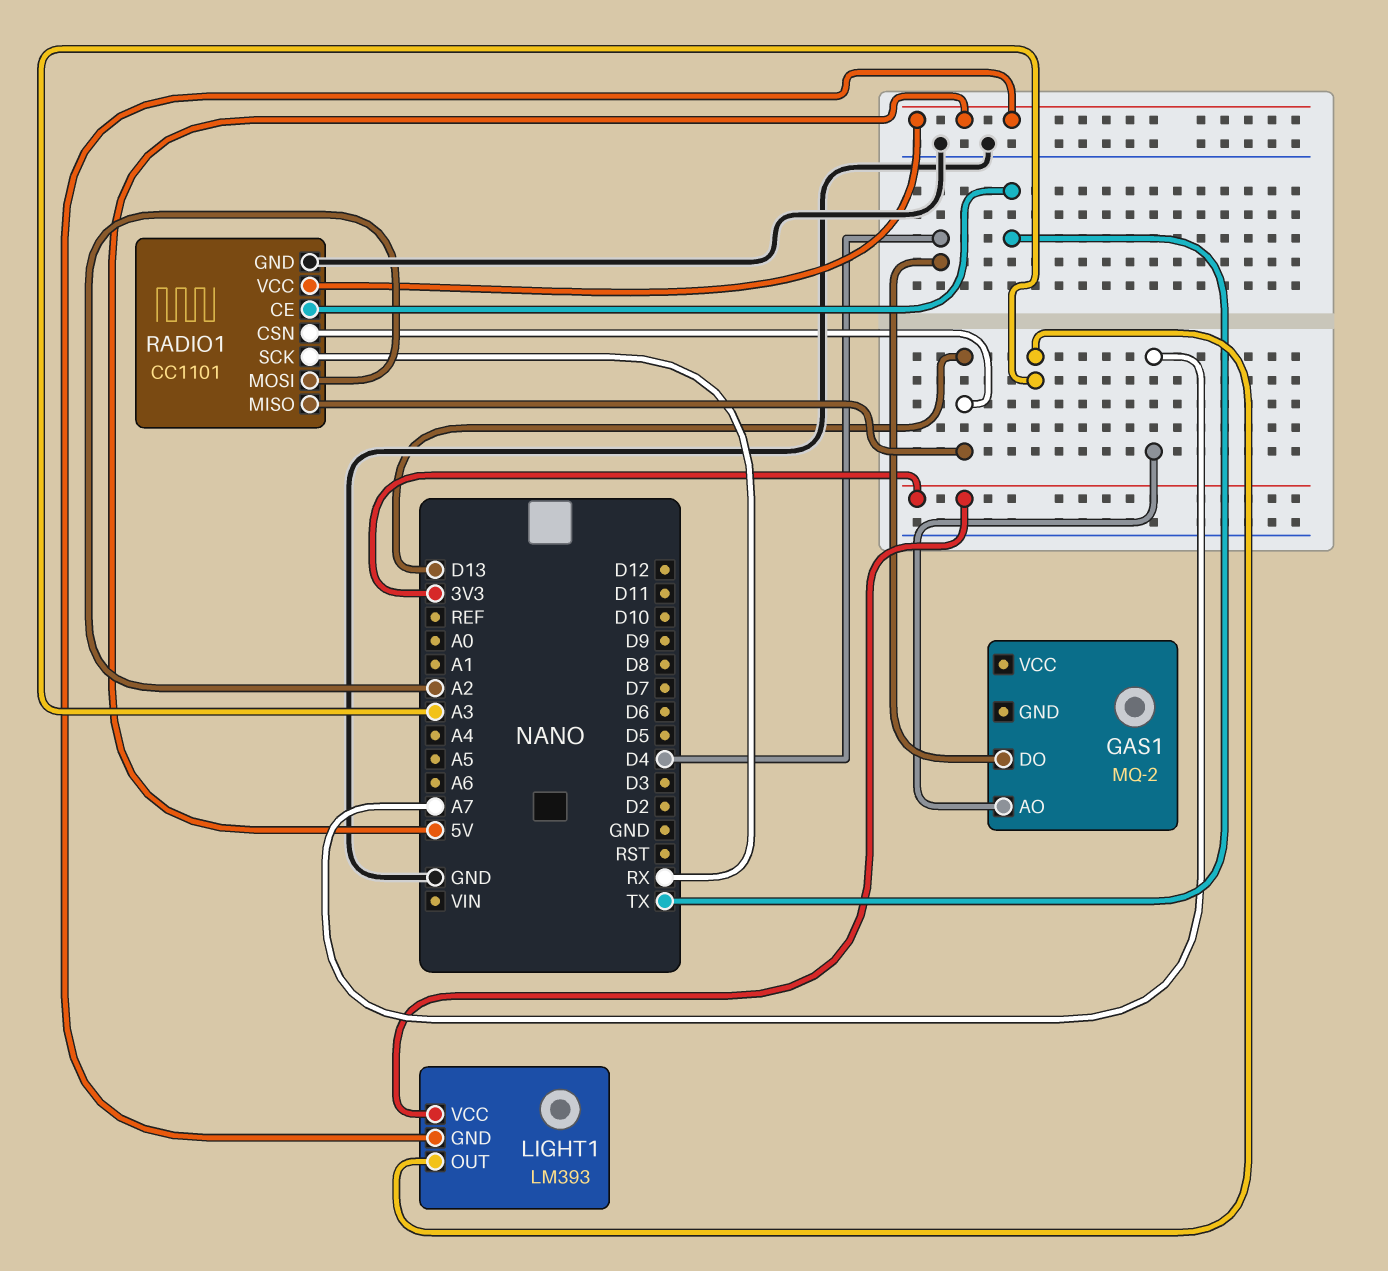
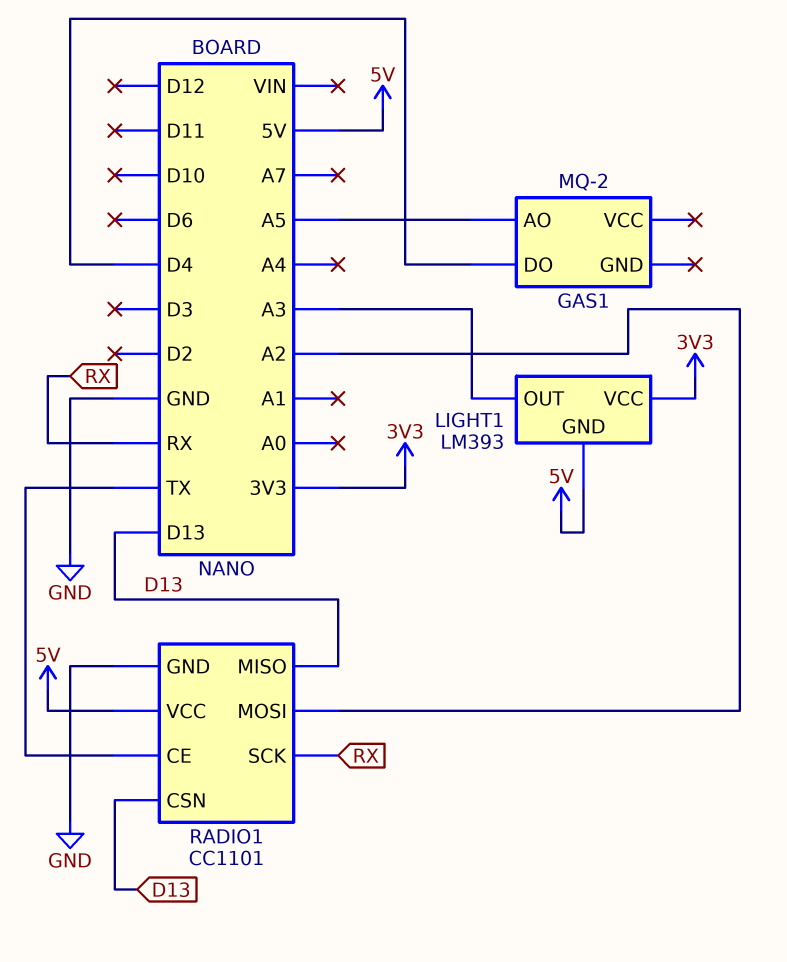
GAS1 pin AO: A7 -> A5

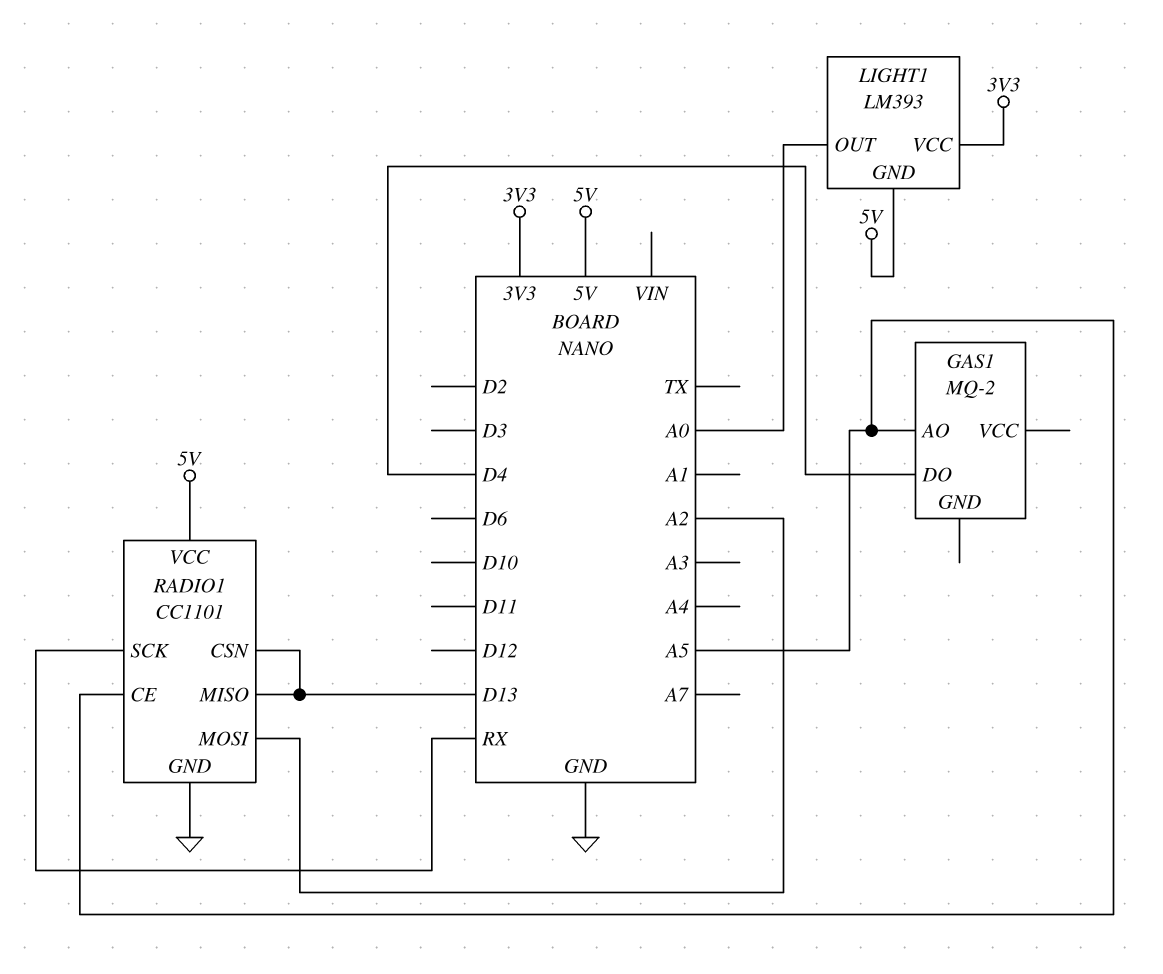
LIGHT1 pin OUT: A3 -> A0
RADIO1 pin CE: TX -> A5

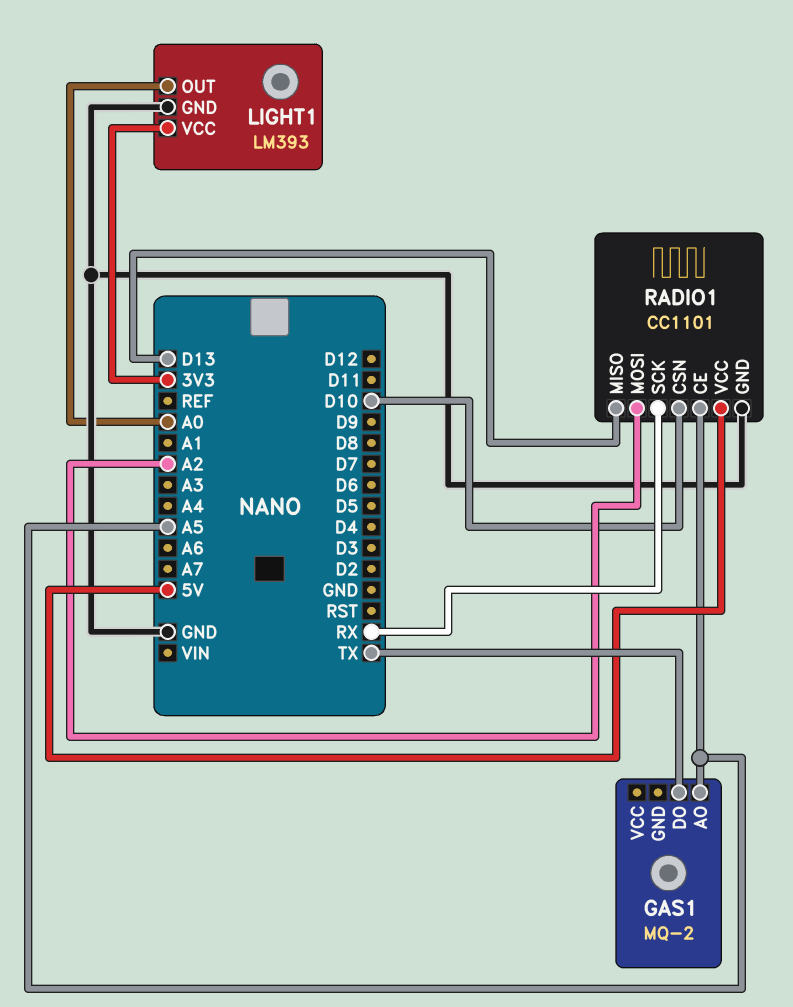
GAS1 pin DO: D4 -> TX
LIGHT1 pin GND: 5V -> GND
RADIO1 pin CSN: D13 -> D10

